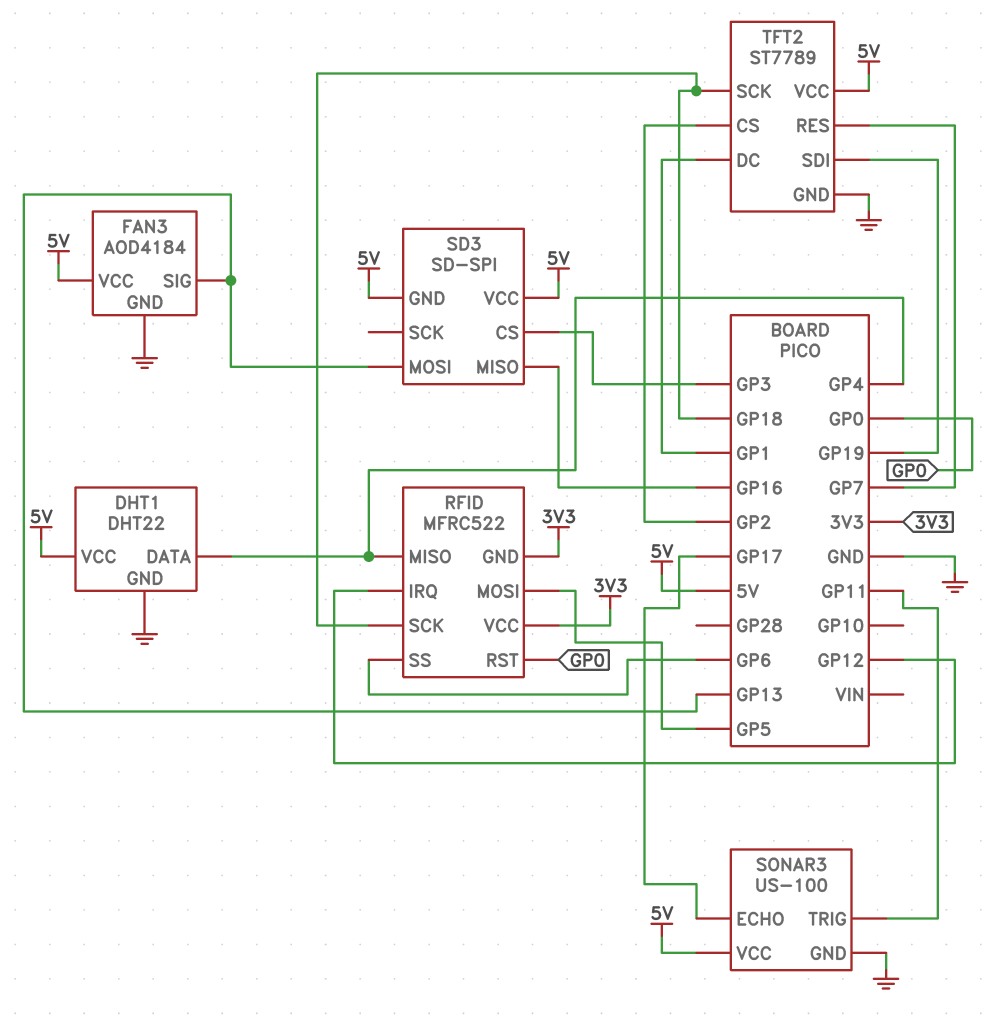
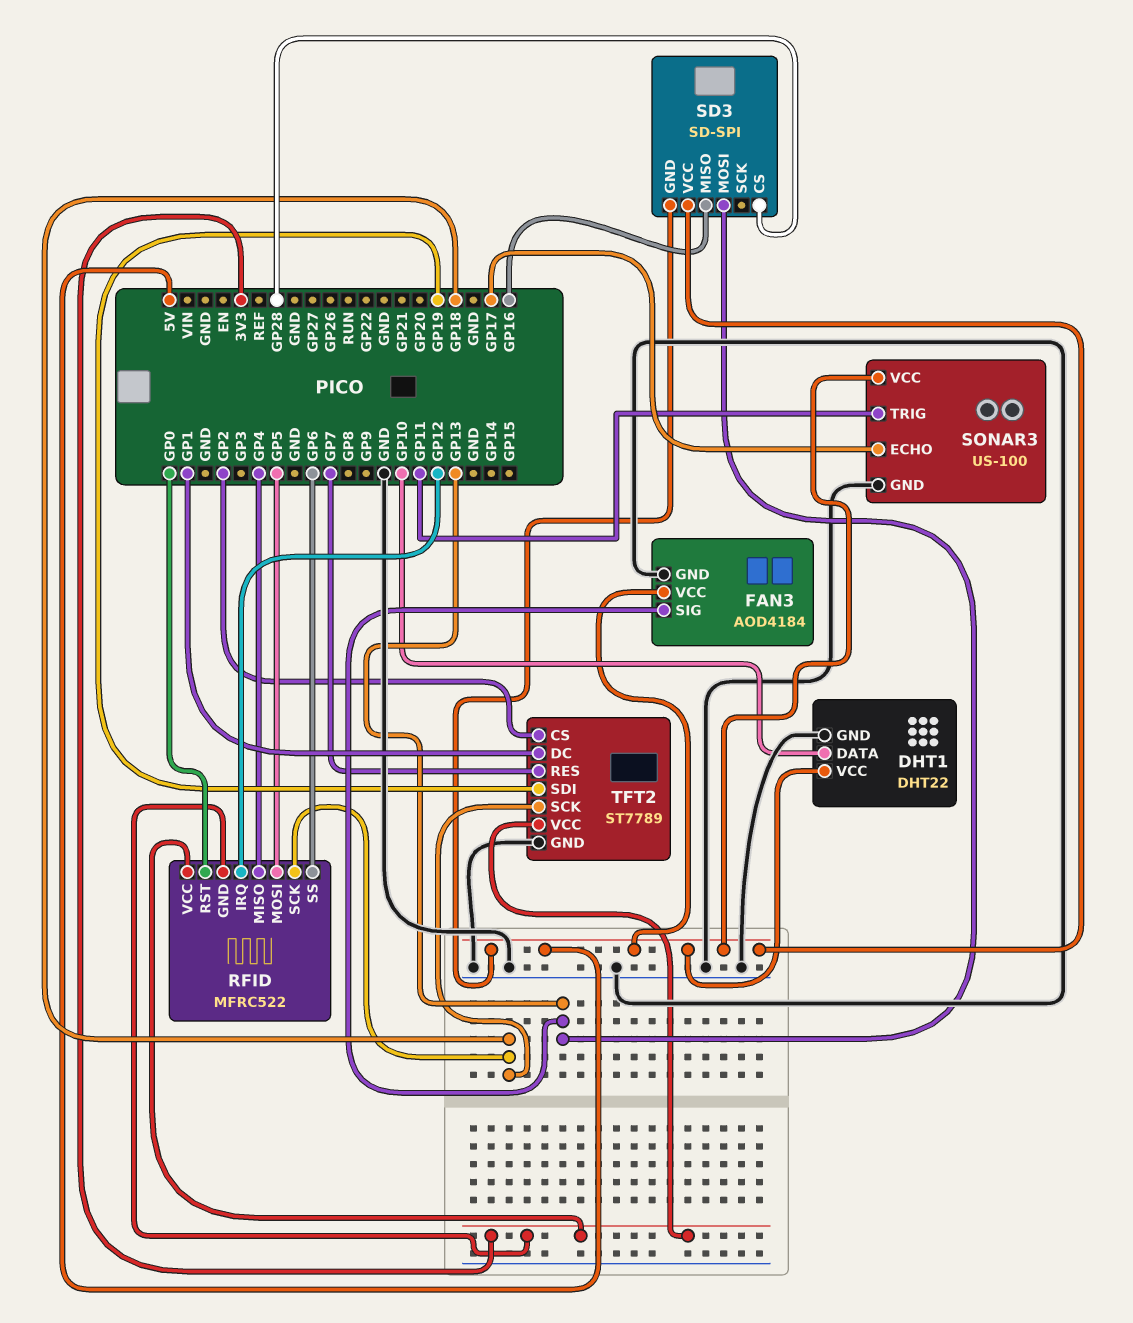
DHT1 pin DATA: GP4 -> GP10
SD3 pin CS: GP3 -> GP28
TFT2 pin VCC: 5V -> 3V3

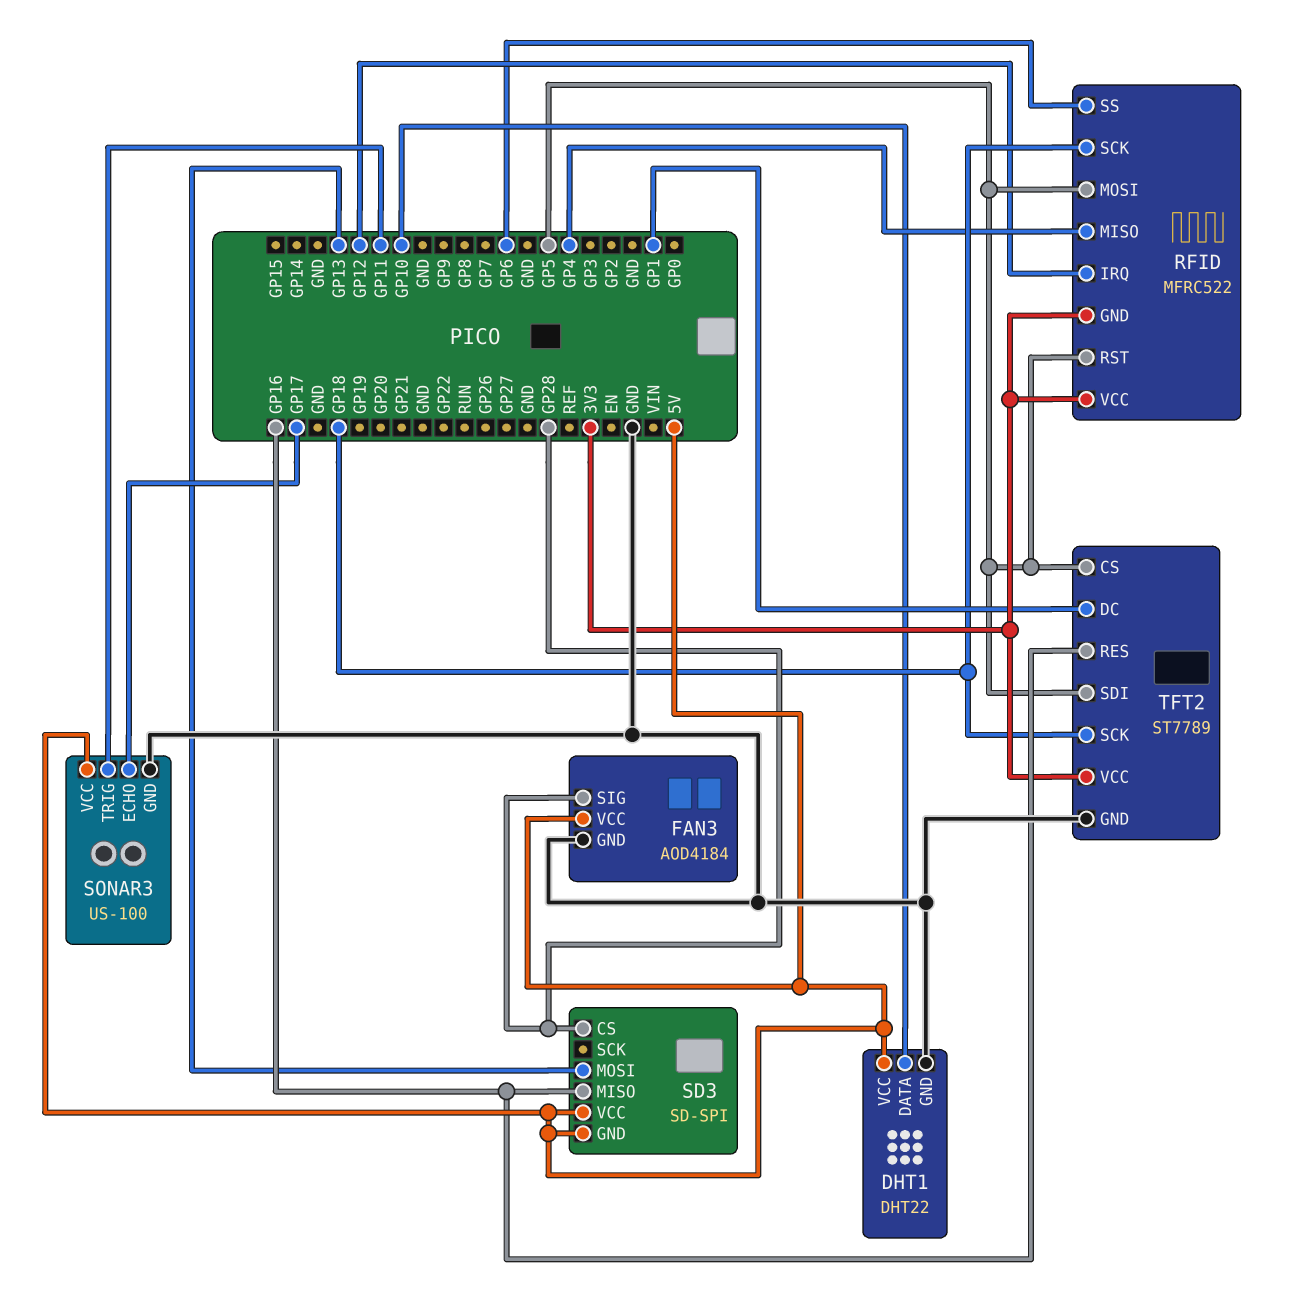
FAN3 pin SIG: GP13 -> GP28
RFID pin RST: GP0 -> GP5
TFT2 pin CS: GP2 -> GP5
TFT2 pin RES: GP7 -> GP16
TFT2 pin SDI: GP19 -> GP5

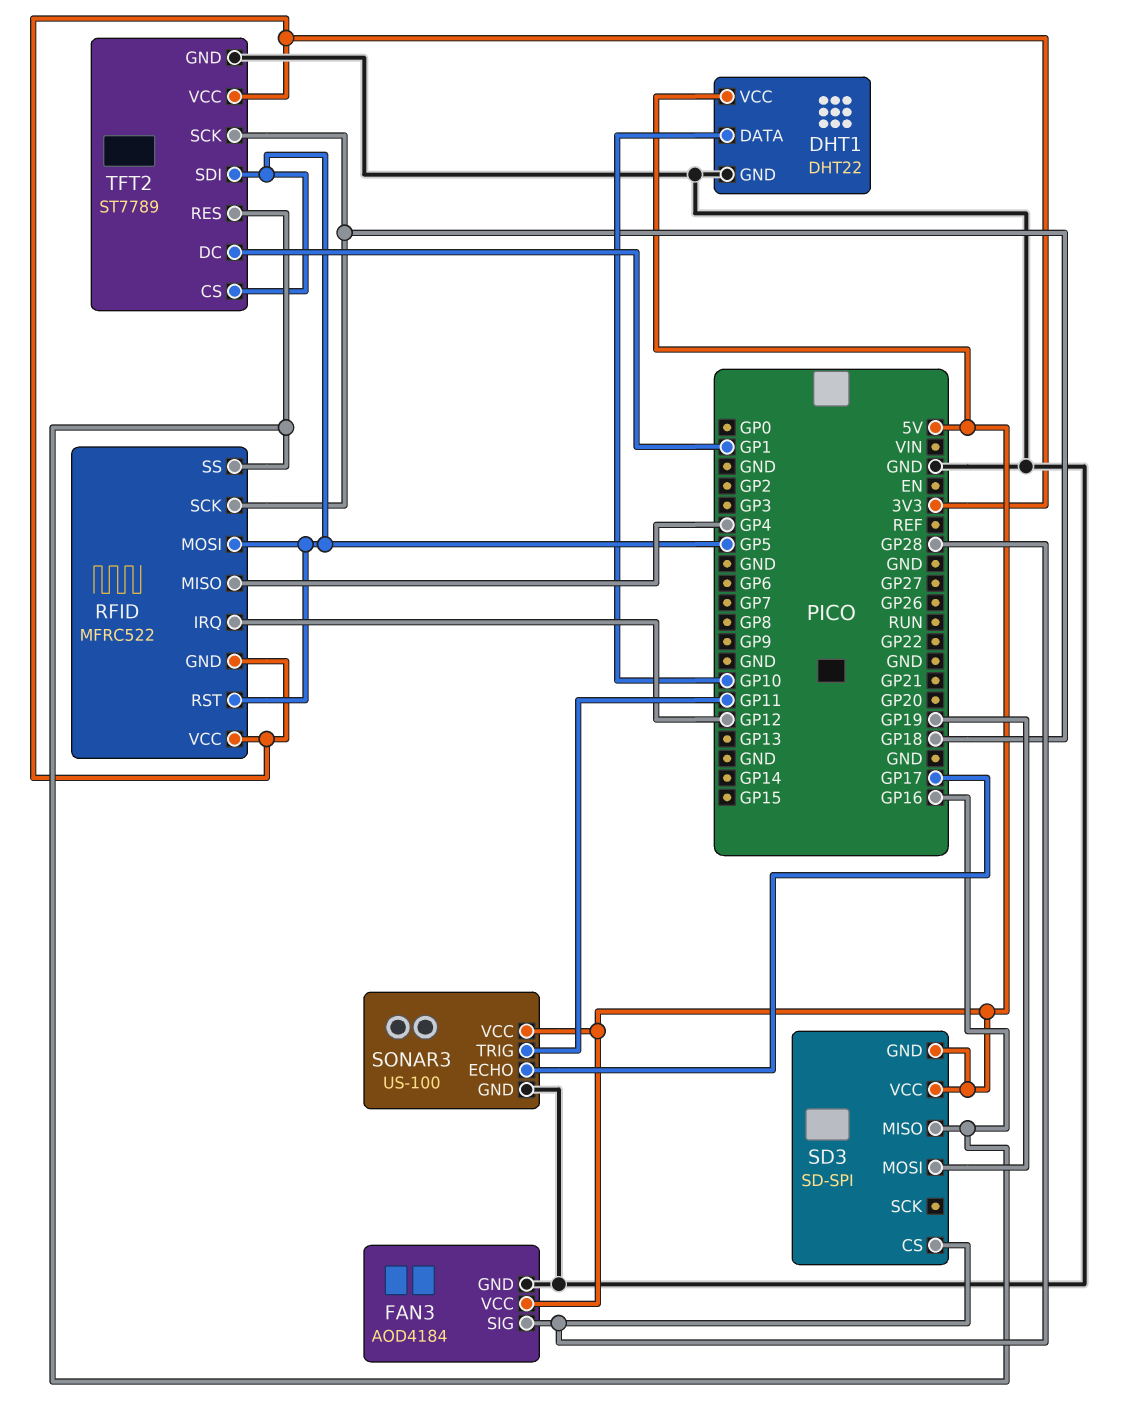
RFID pin SS: GP6 -> GP16
SD3 pin MOSI: GP13 -> GP19

